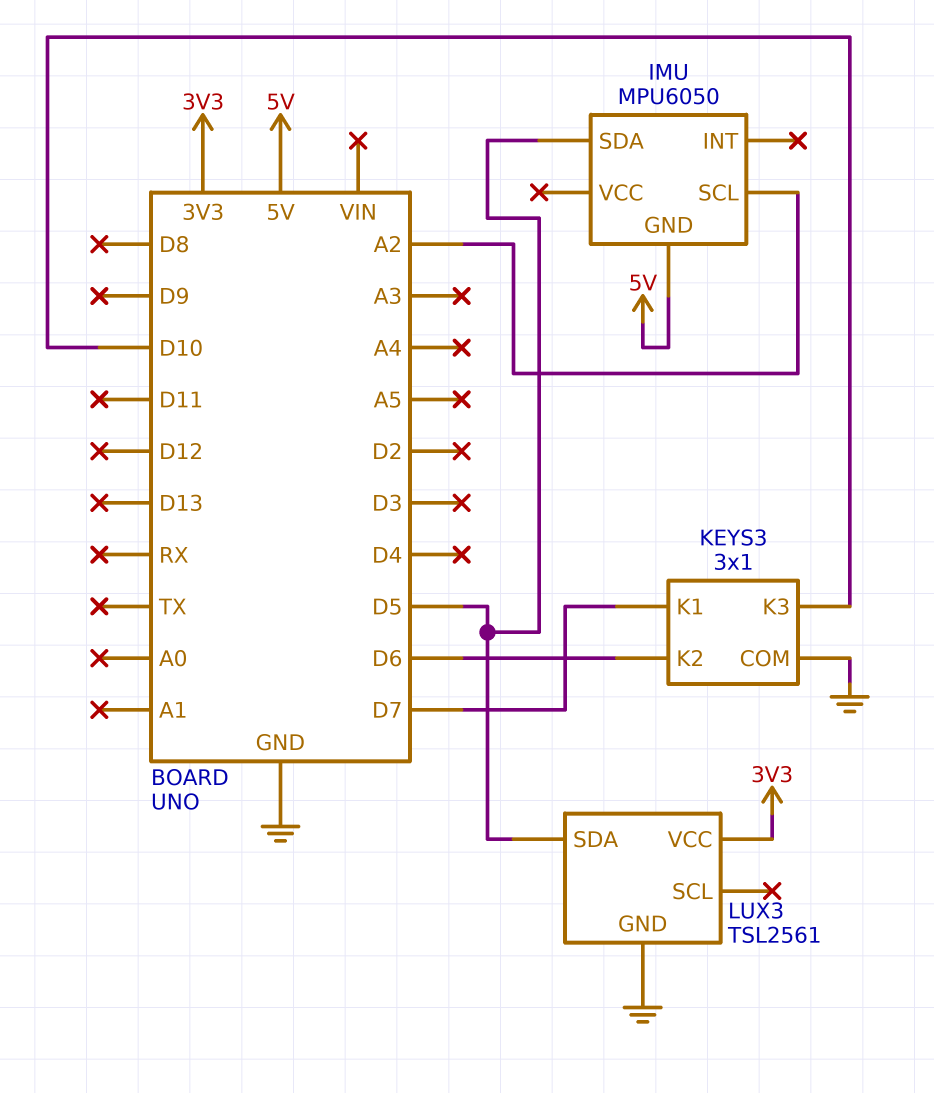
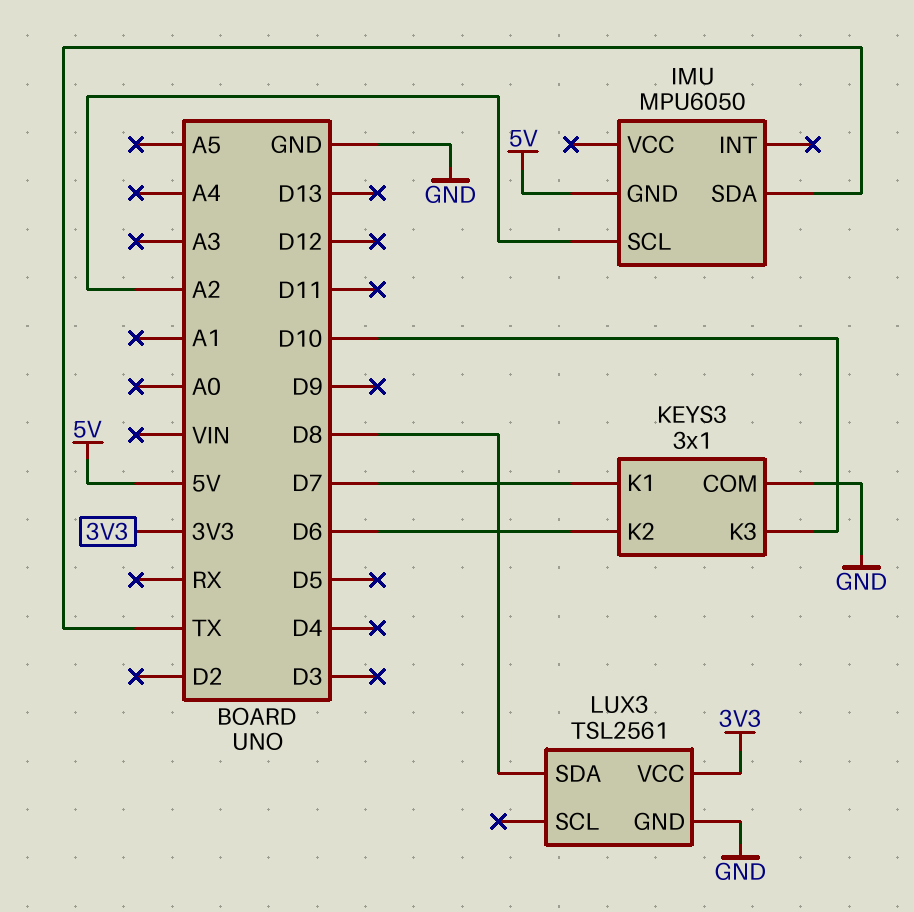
IMU pin SDA: D5 -> TX
LUX3 pin SDA: D5 -> D8

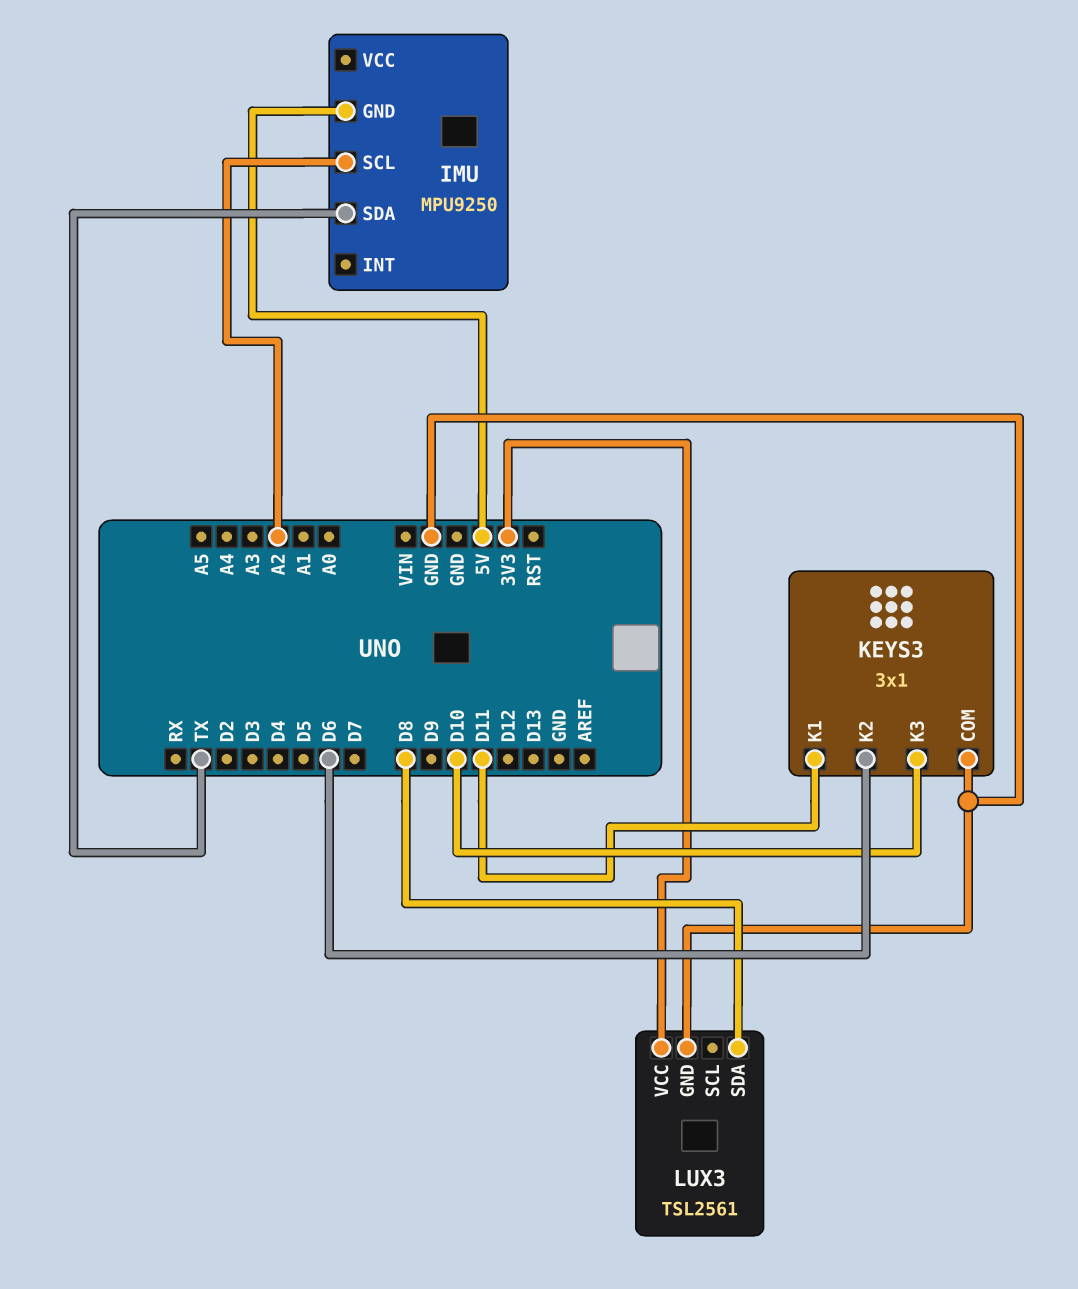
IMU: MPU6050 -> MPU9250
KEYS3 pin K1: D7 -> D11

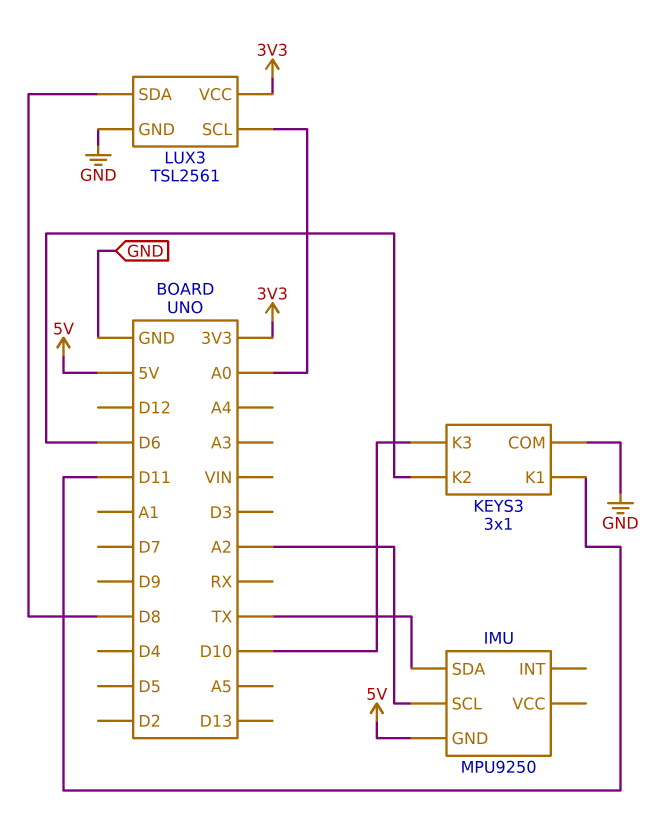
LUX3 pin SCL: none -> A0

